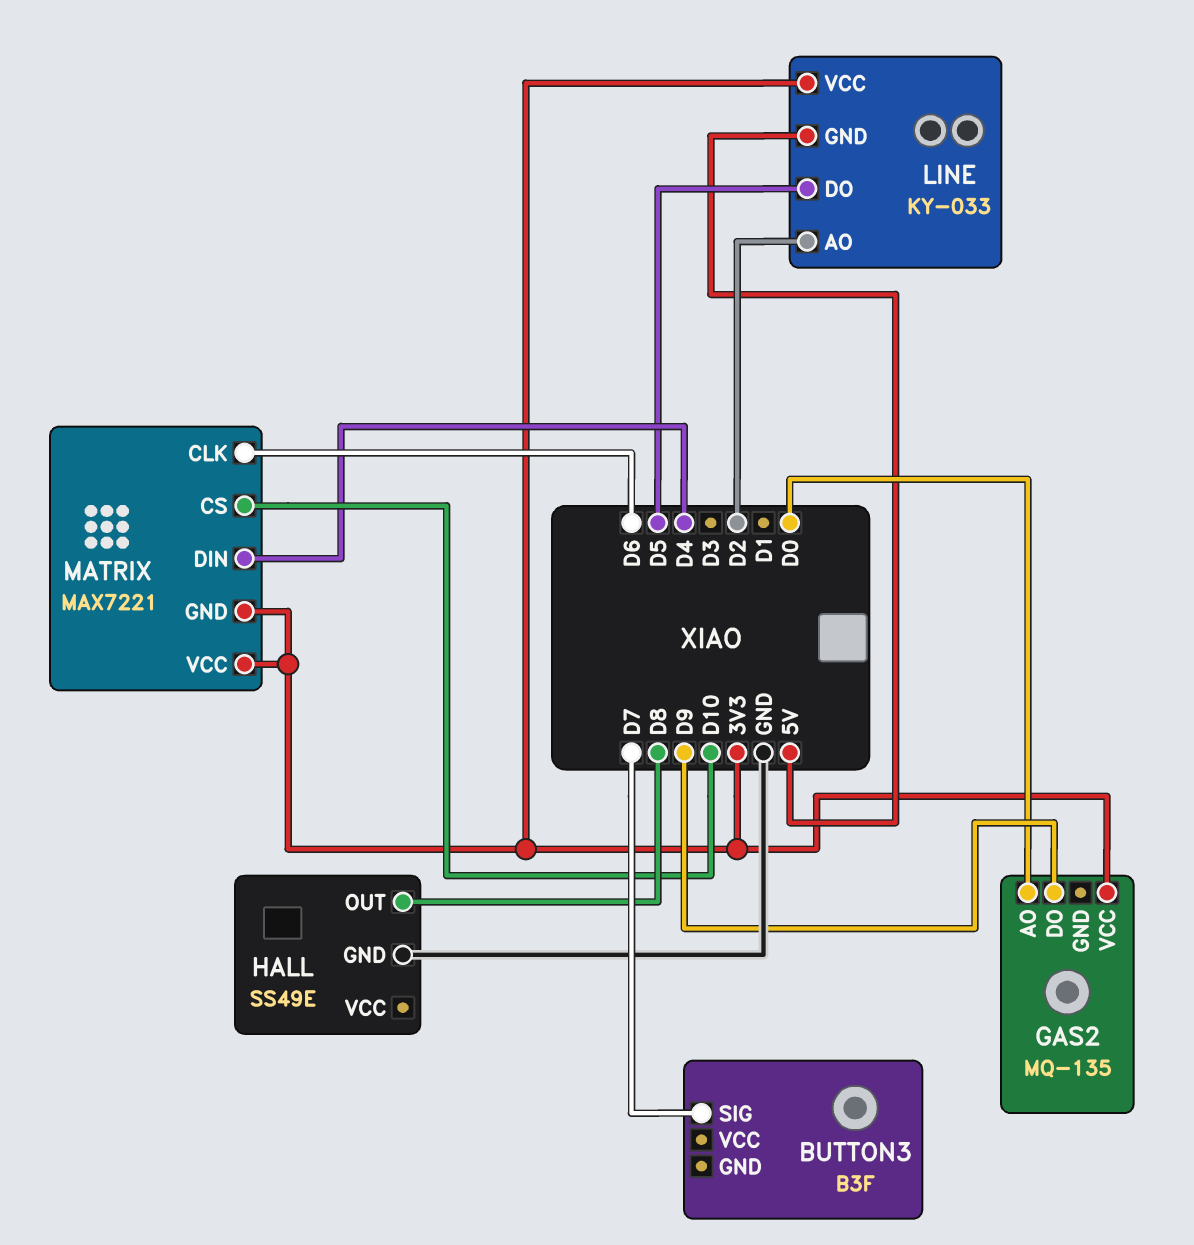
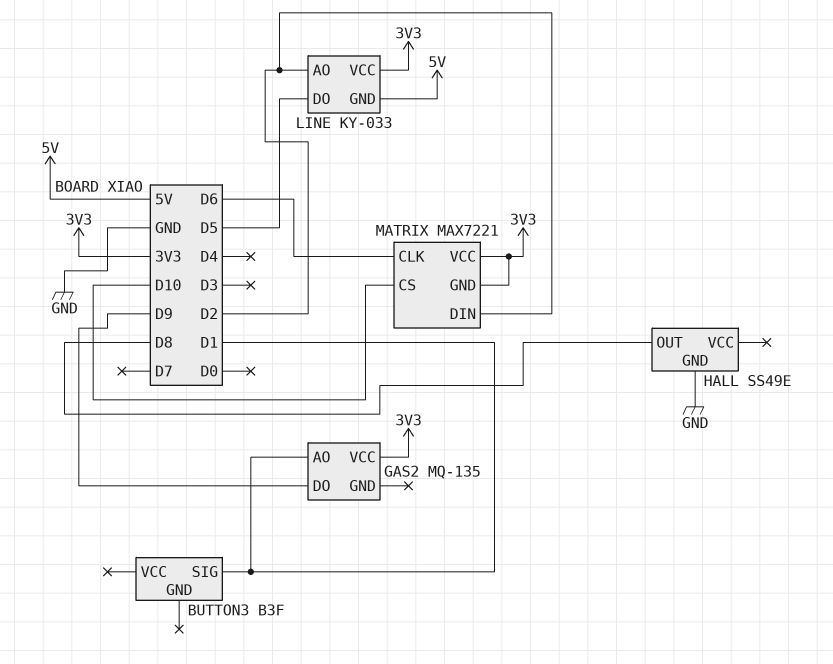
BUTTON3 pin SIG: D7 -> D1
GAS2 pin AO: D0 -> D1
MATRIX pin DIN: D4 -> D2

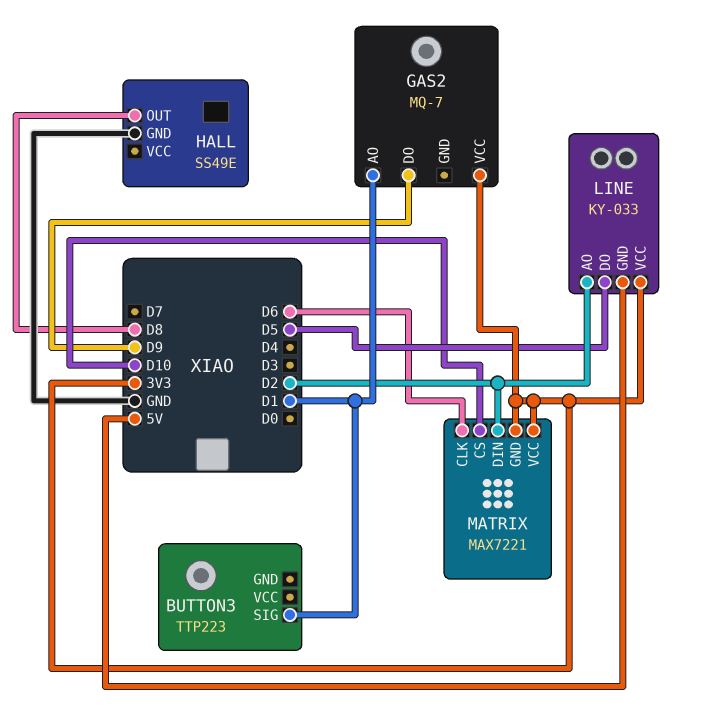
BUTTON3: B3F -> TTP223
GAS2: MQ-135 -> MQ-7

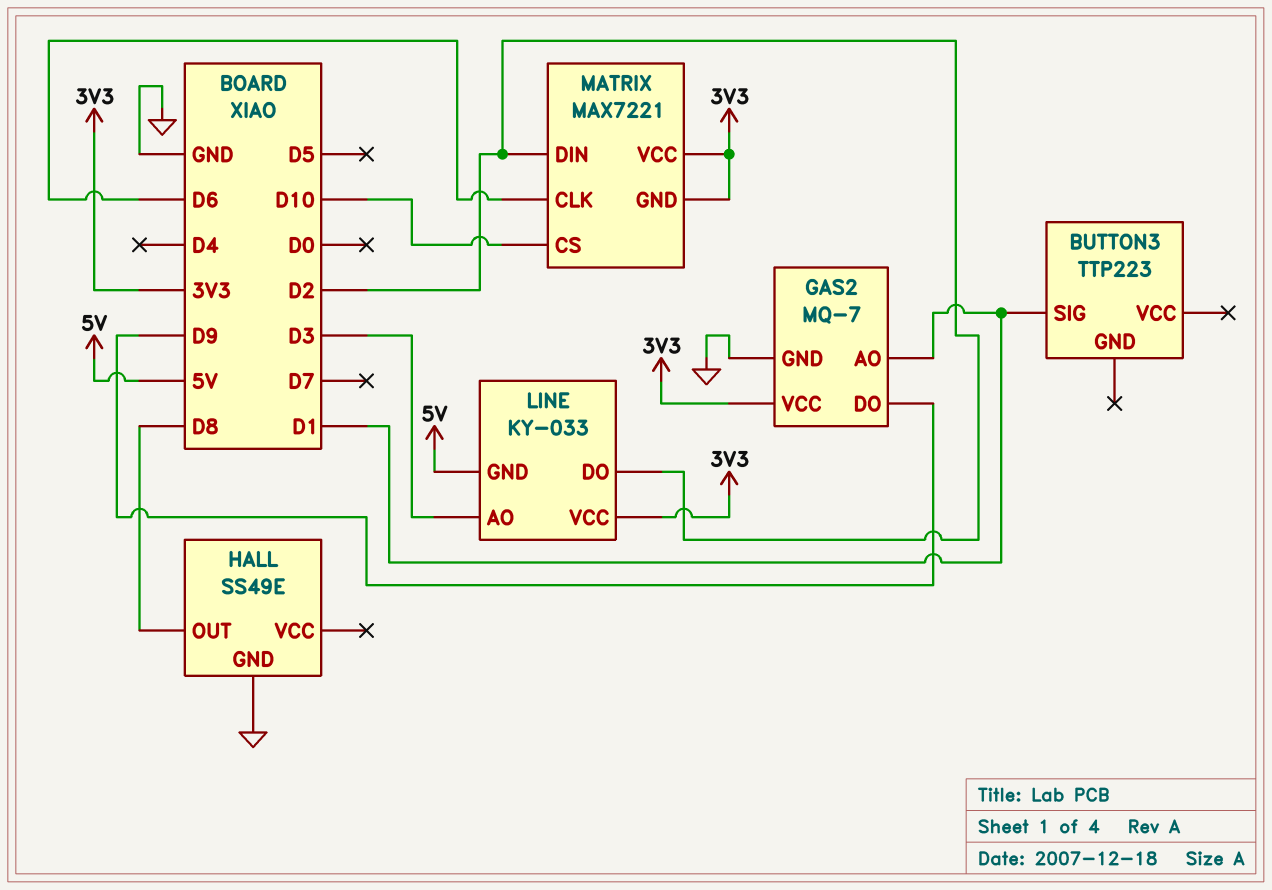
GAS2 pin GND: none -> GND
LINE pin AO: D2 -> D3
LINE pin DO: D5 -> D2

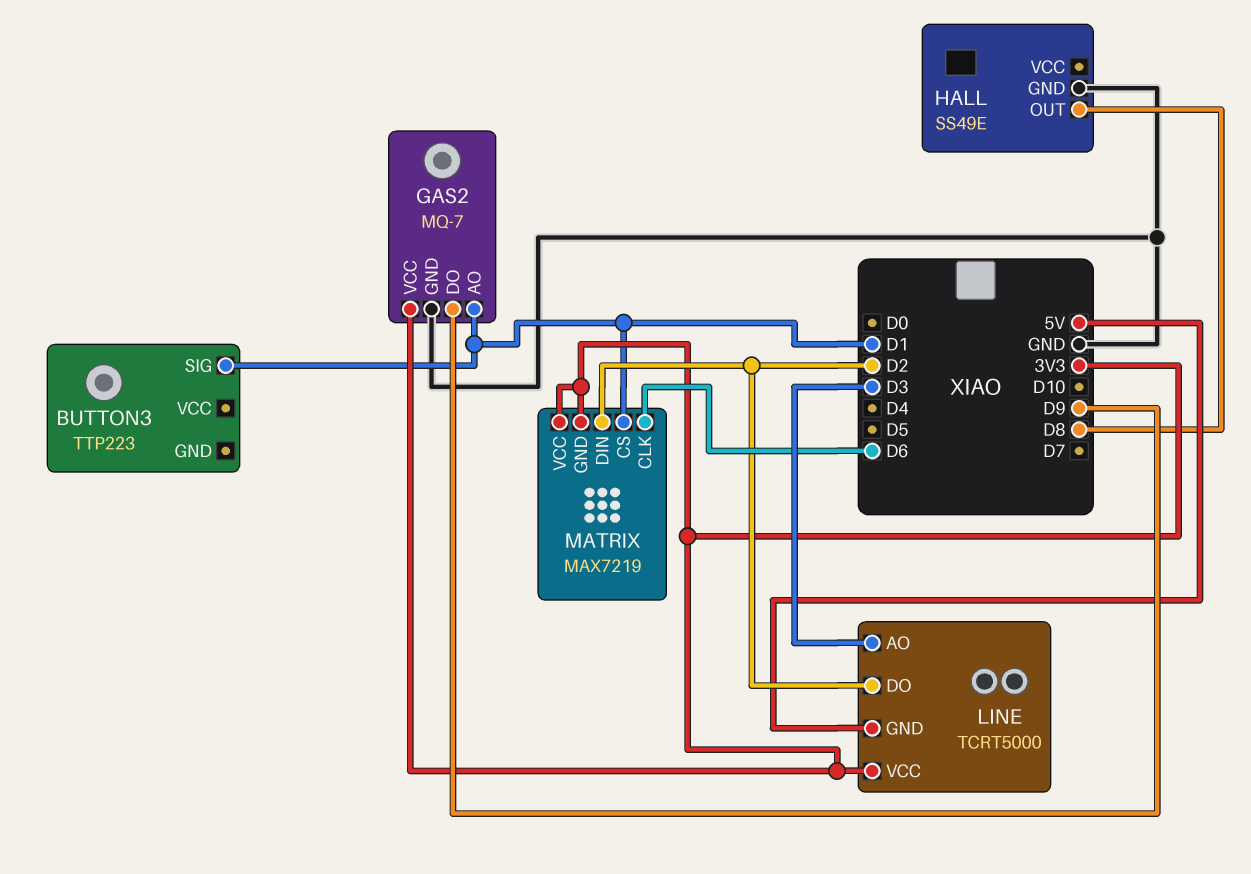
LINE: KY-033 -> TCRT5000
MATRIX: MAX7221 -> MAX7219
MATRIX pin CS: D10 -> D1

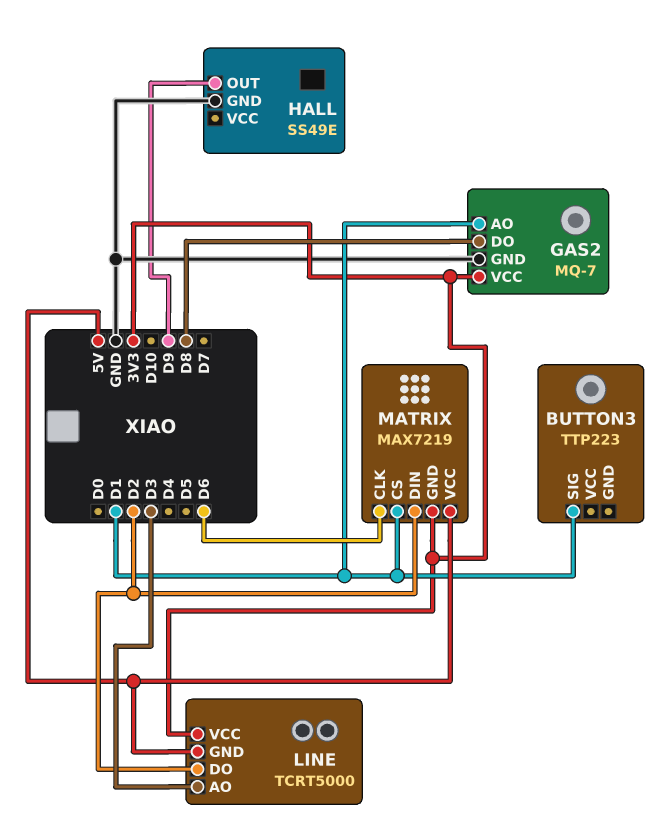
GAS2 pin DO: D9 -> D8
HALL pin OUT: D8 -> D9
MATRIX pin VCC: 3V3 -> 5V

